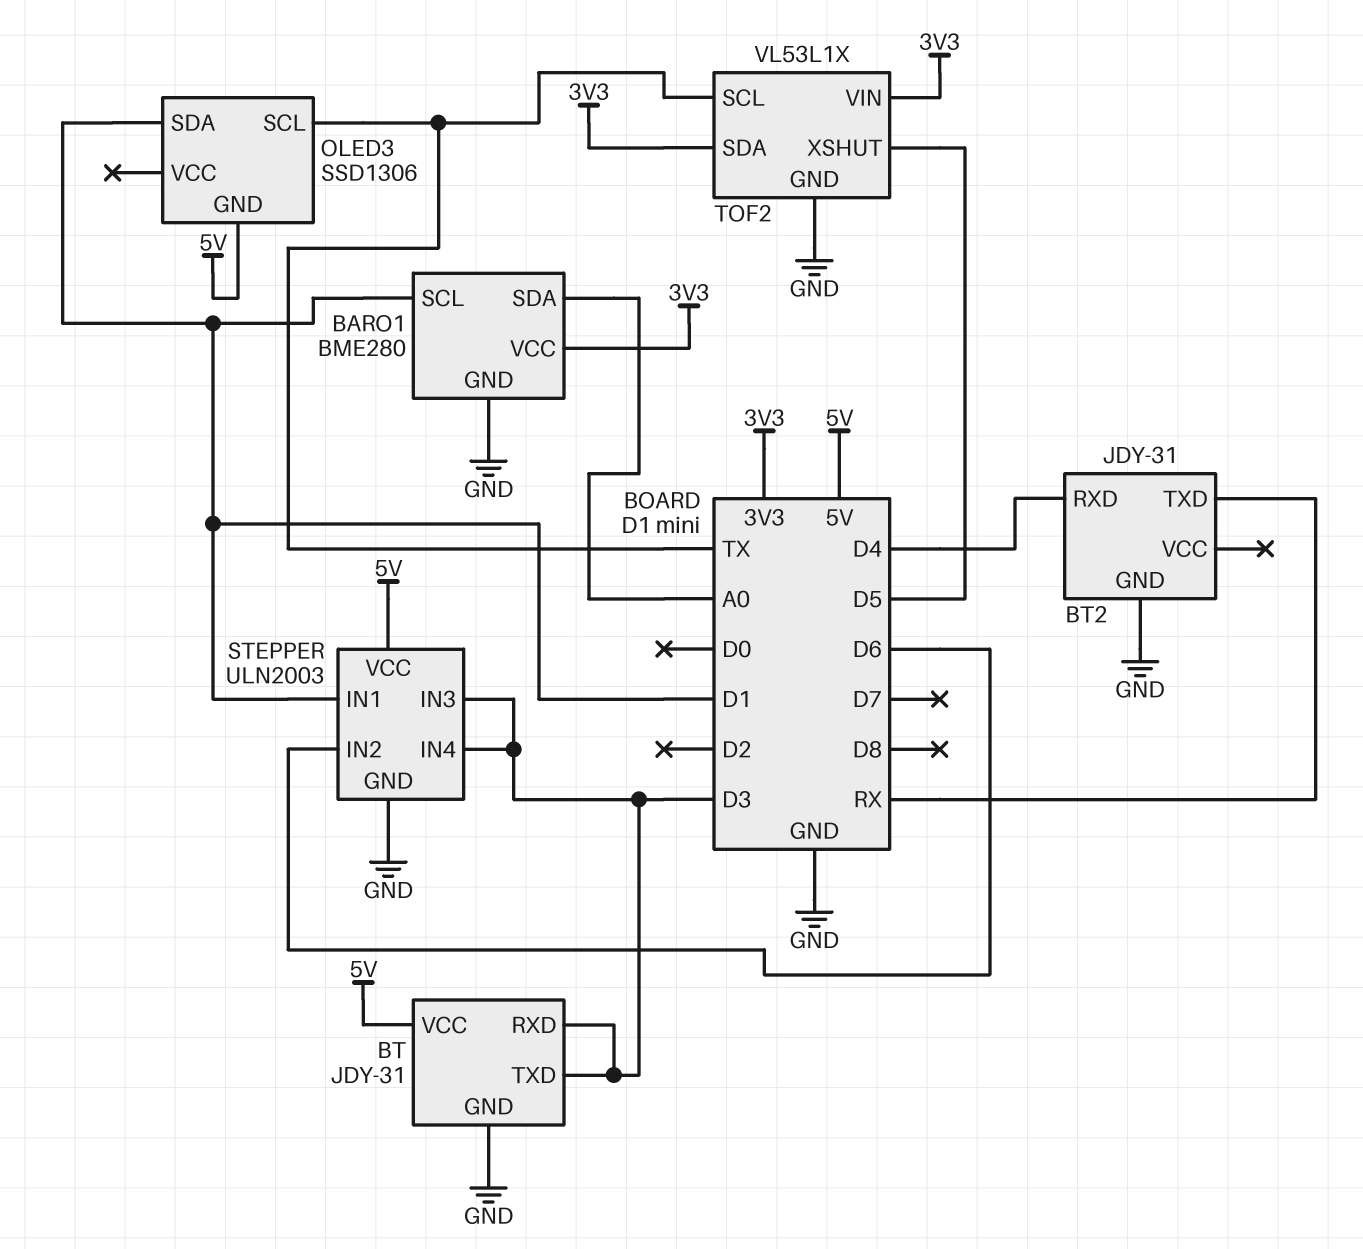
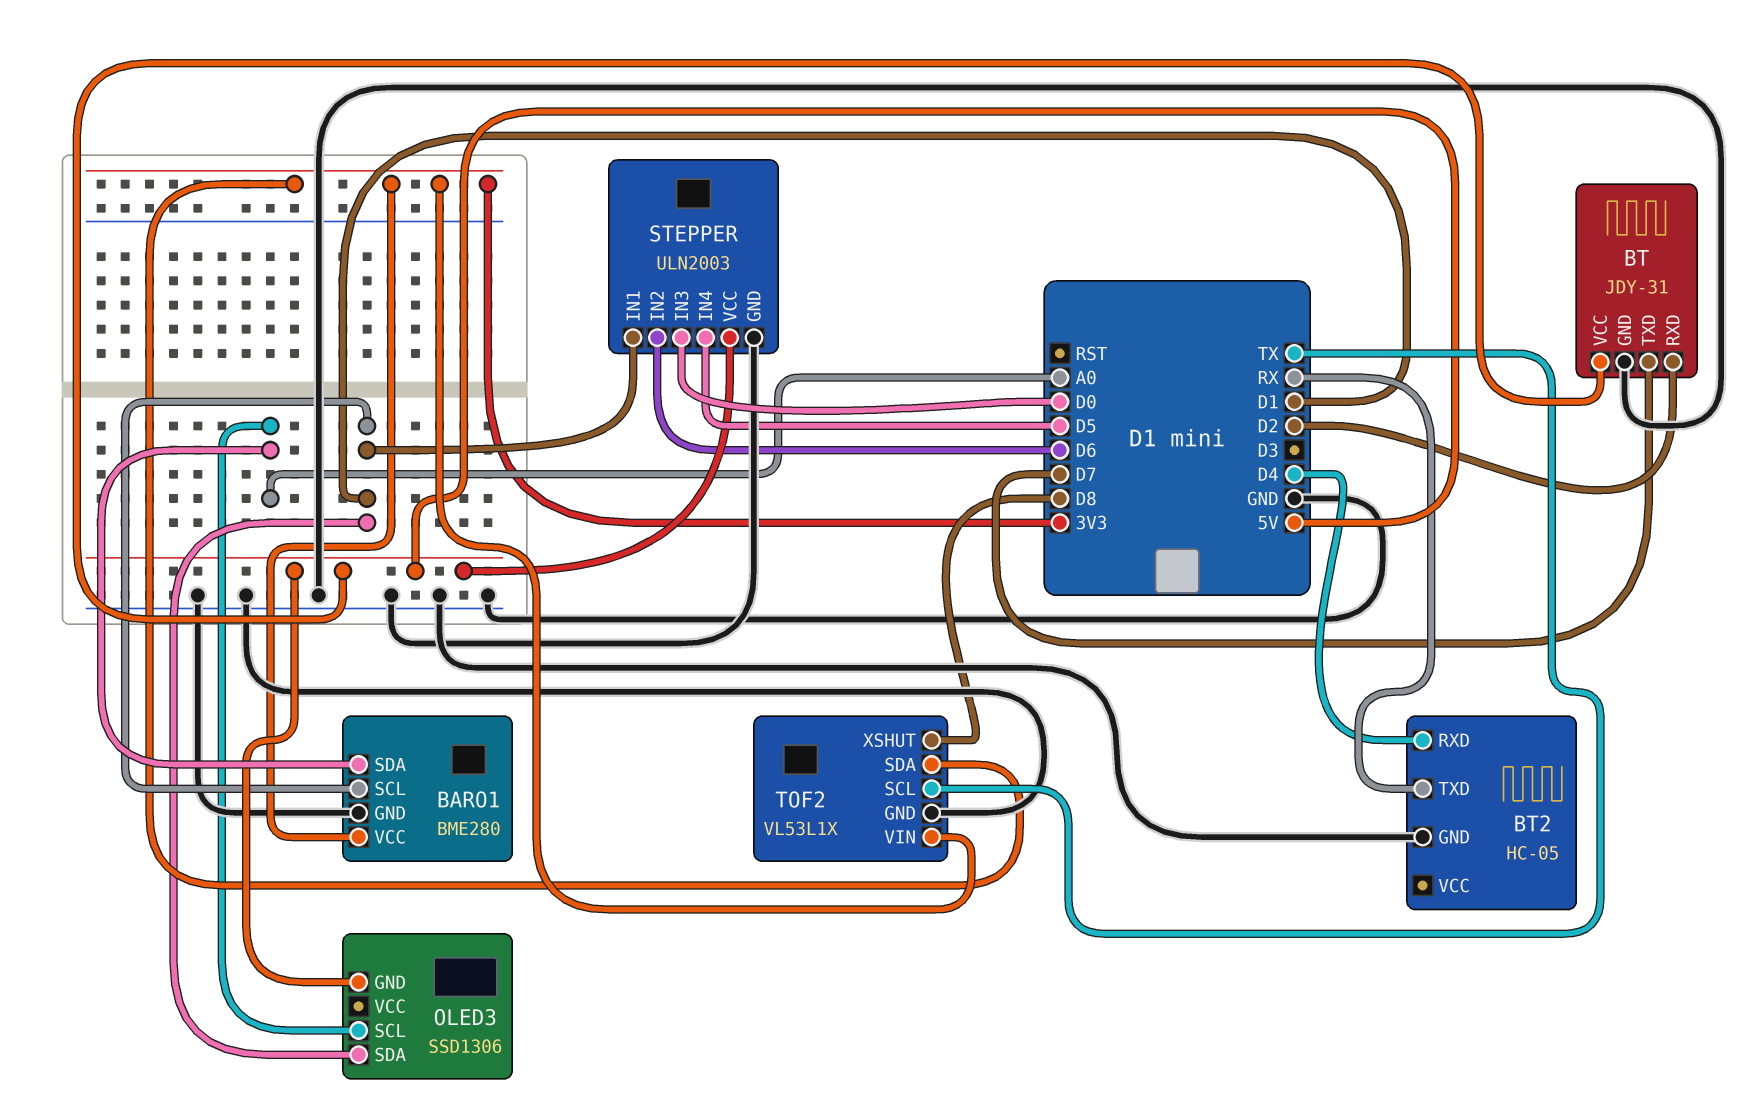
BT pin RXD: D3 -> D2
BT pin TXD: D3 -> D7
BT2: JDY-31 -> HC-05
OLED3 pin SCL: TX -> A0
STEPPER pin IN3: D3 -> D0
STEPPER pin IN4: D3 -> D5
TOF2 pin XSHUT: D5 -> D8

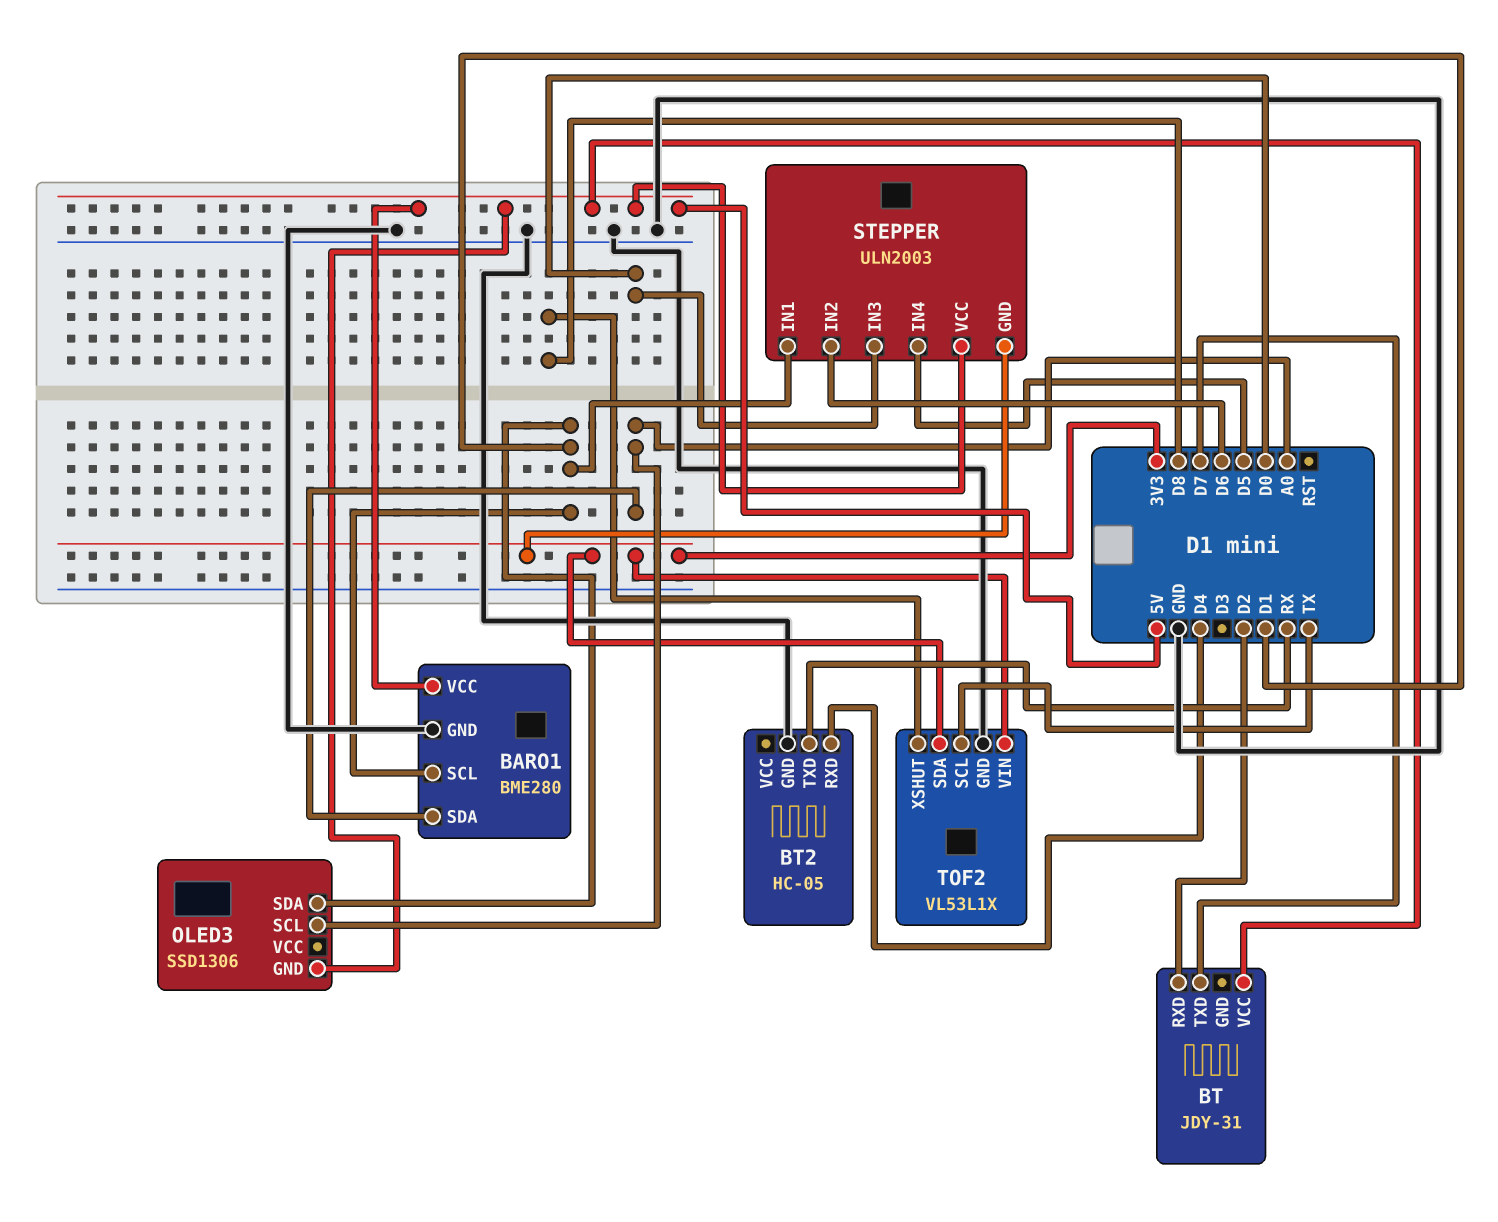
BARO1 pin VCC: 3V3 -> 5V
BT pin GND: GND -> none
STEPPER pin GND: GND -> 3V3

